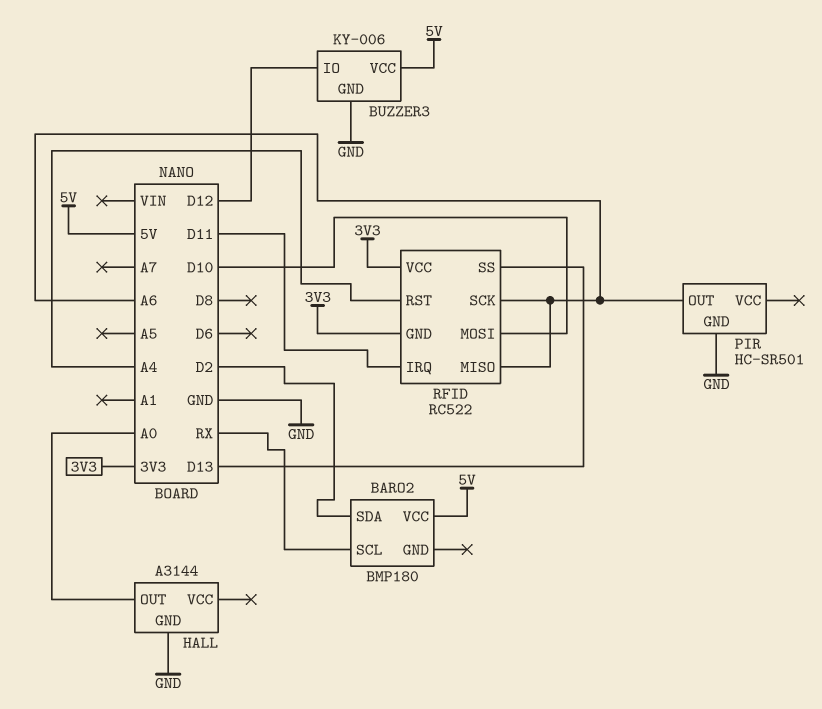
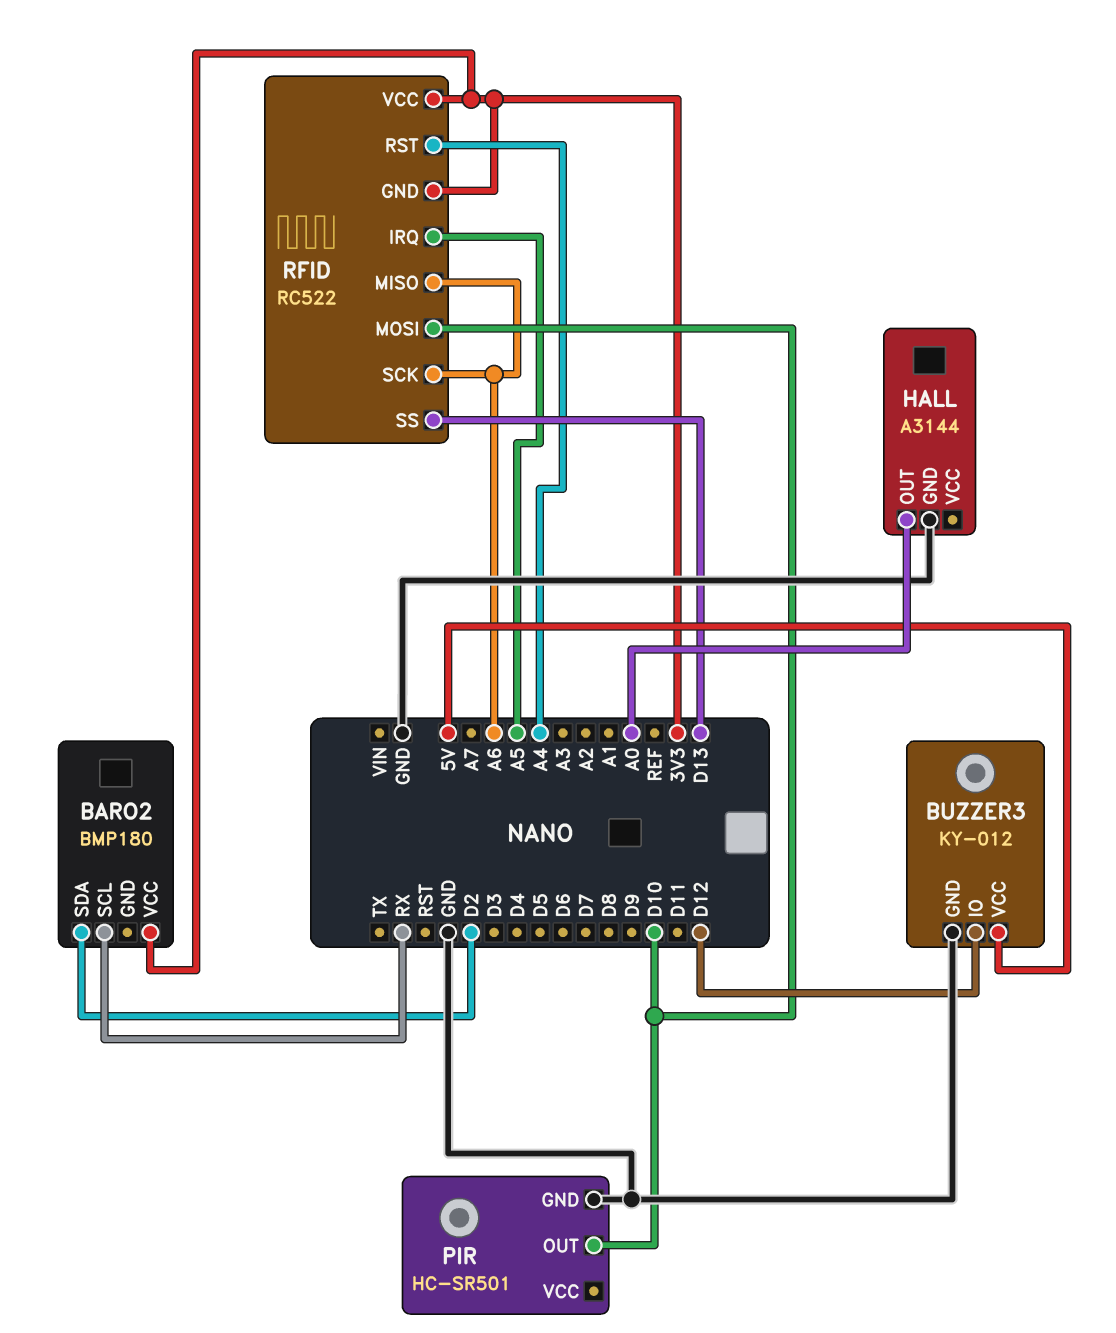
BARO2 pin VCC: 5V -> 3V3
BUZZER3: KY-006 -> KY-012
PIR pin OUT: A6 -> D10
RFID pin IRQ: D11 -> A5

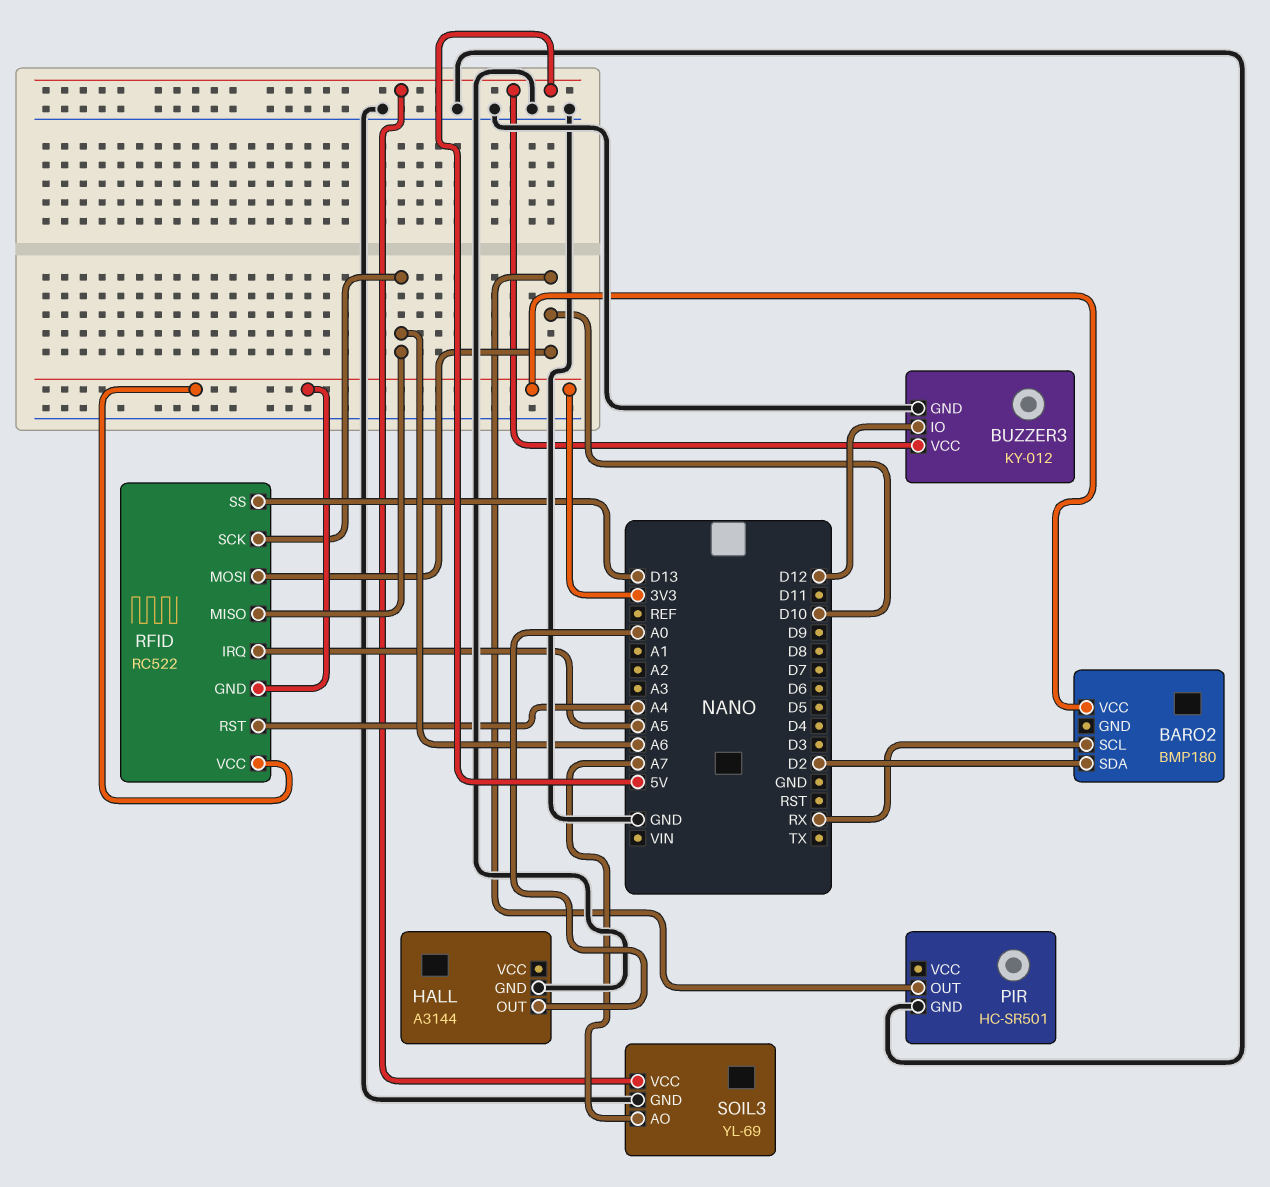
SOIL3: none -> YL-69
SOIL3 pin AO: none -> A7
SOIL3 pin GND: none -> GND
SOIL3 pin VCC: none -> 5V

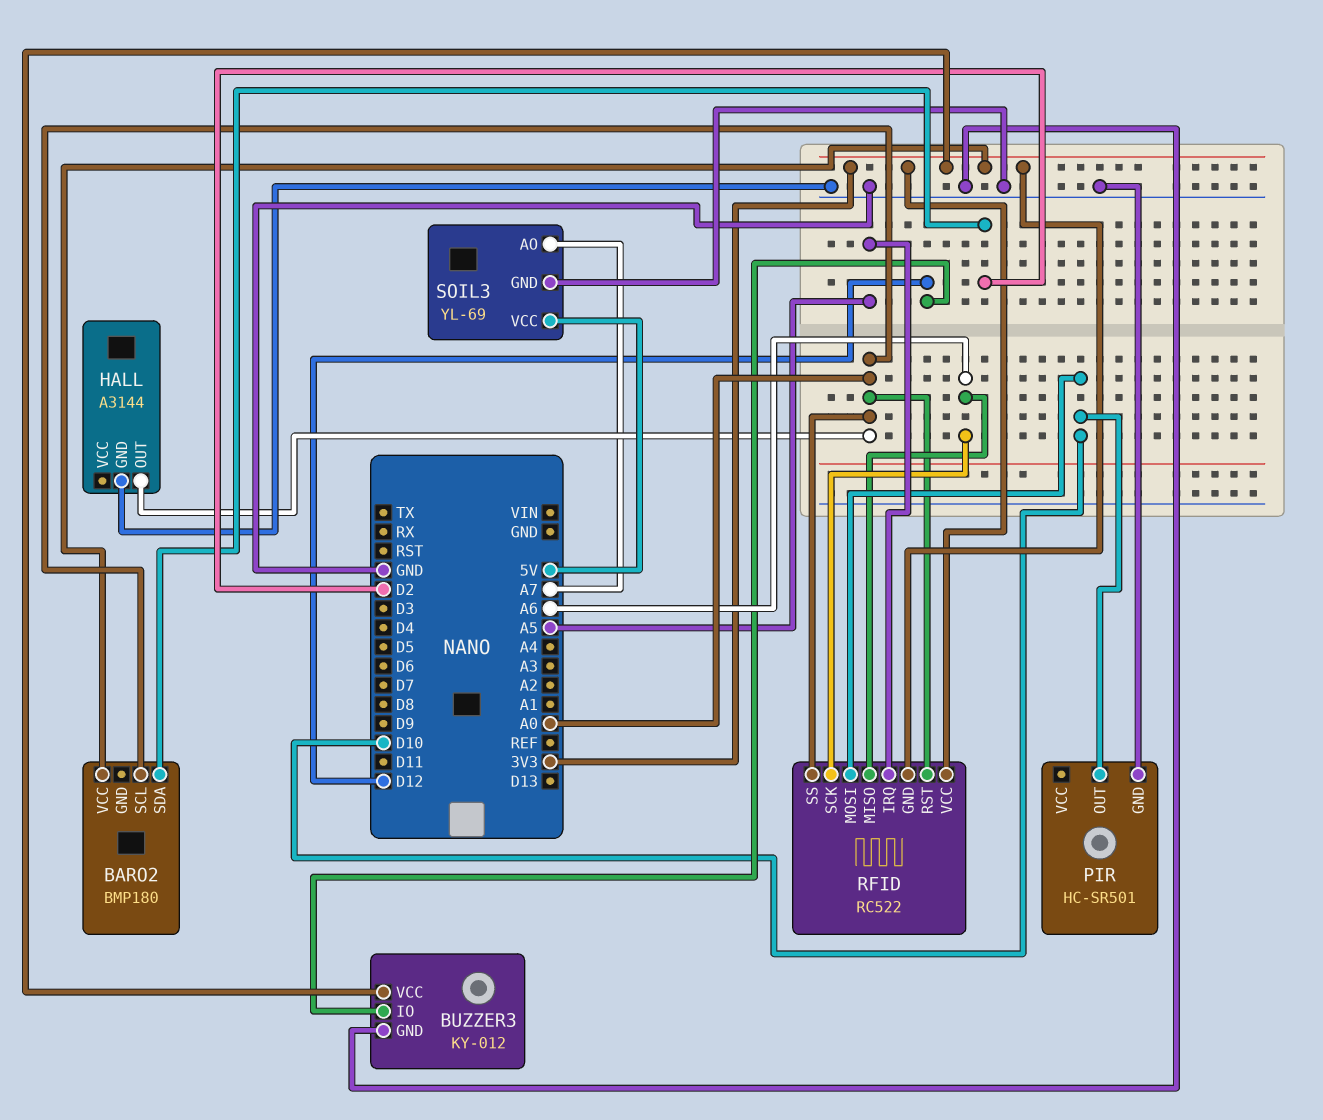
BARO2 pin SCL: RX -> A0
BUZZER3 pin VCC: 5V -> 3V3
RFID pin RST: A4 -> A0
RFID pin SS: D13 -> A0

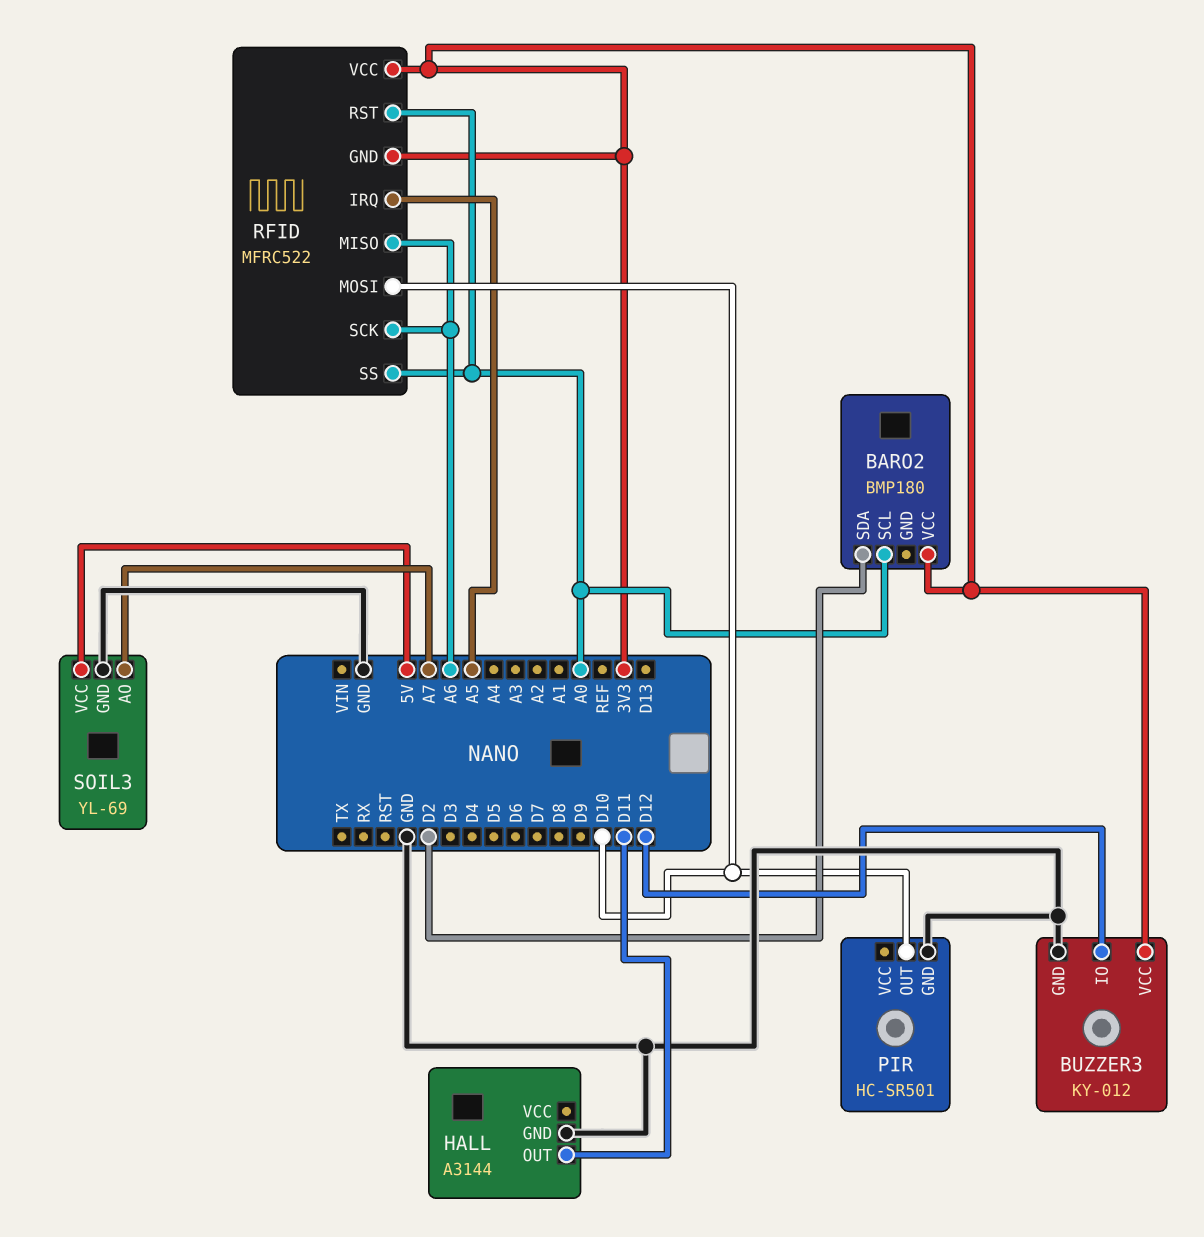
HALL pin OUT: A0 -> D11
RFID: RC522 -> MFRC522

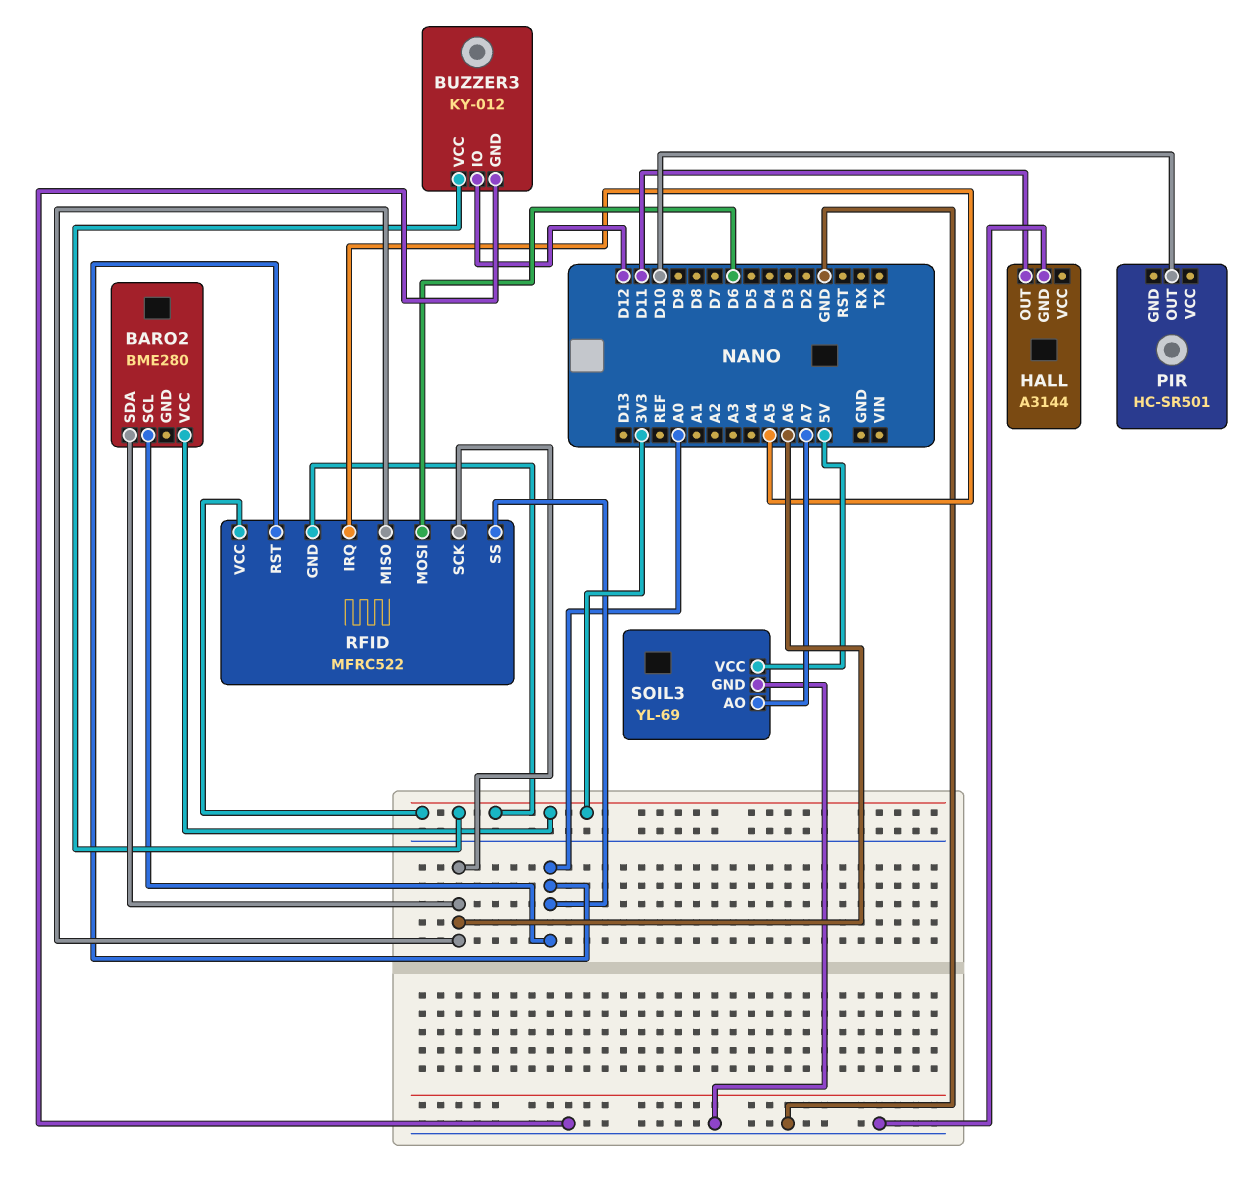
BARO2: BMP180 -> BME280
BARO2 pin SDA: D2 -> A6
PIR pin GND: GND -> none
RFID pin MOSI: D10 -> D6

